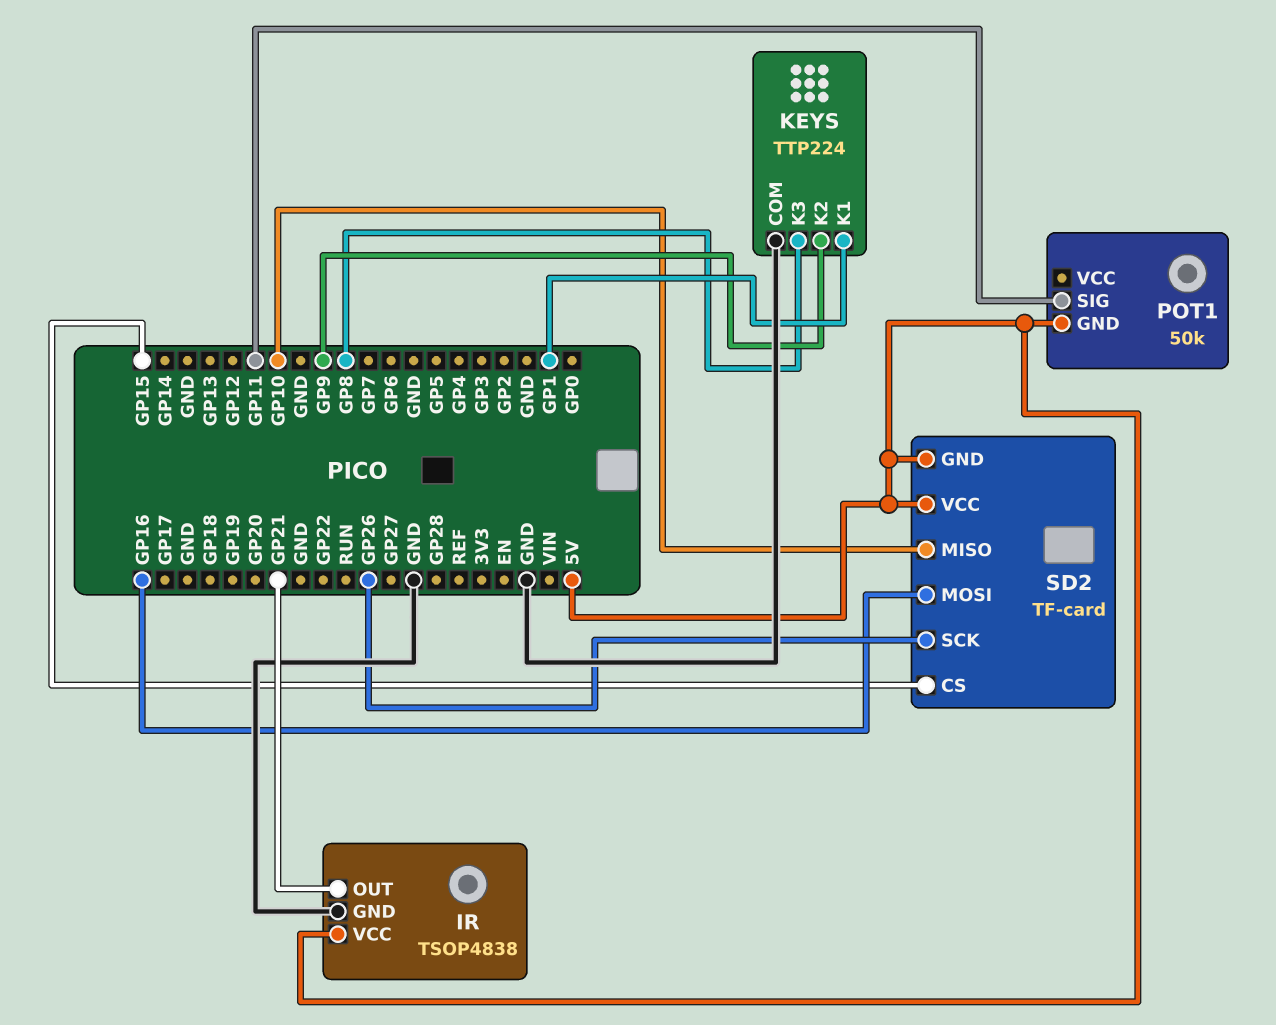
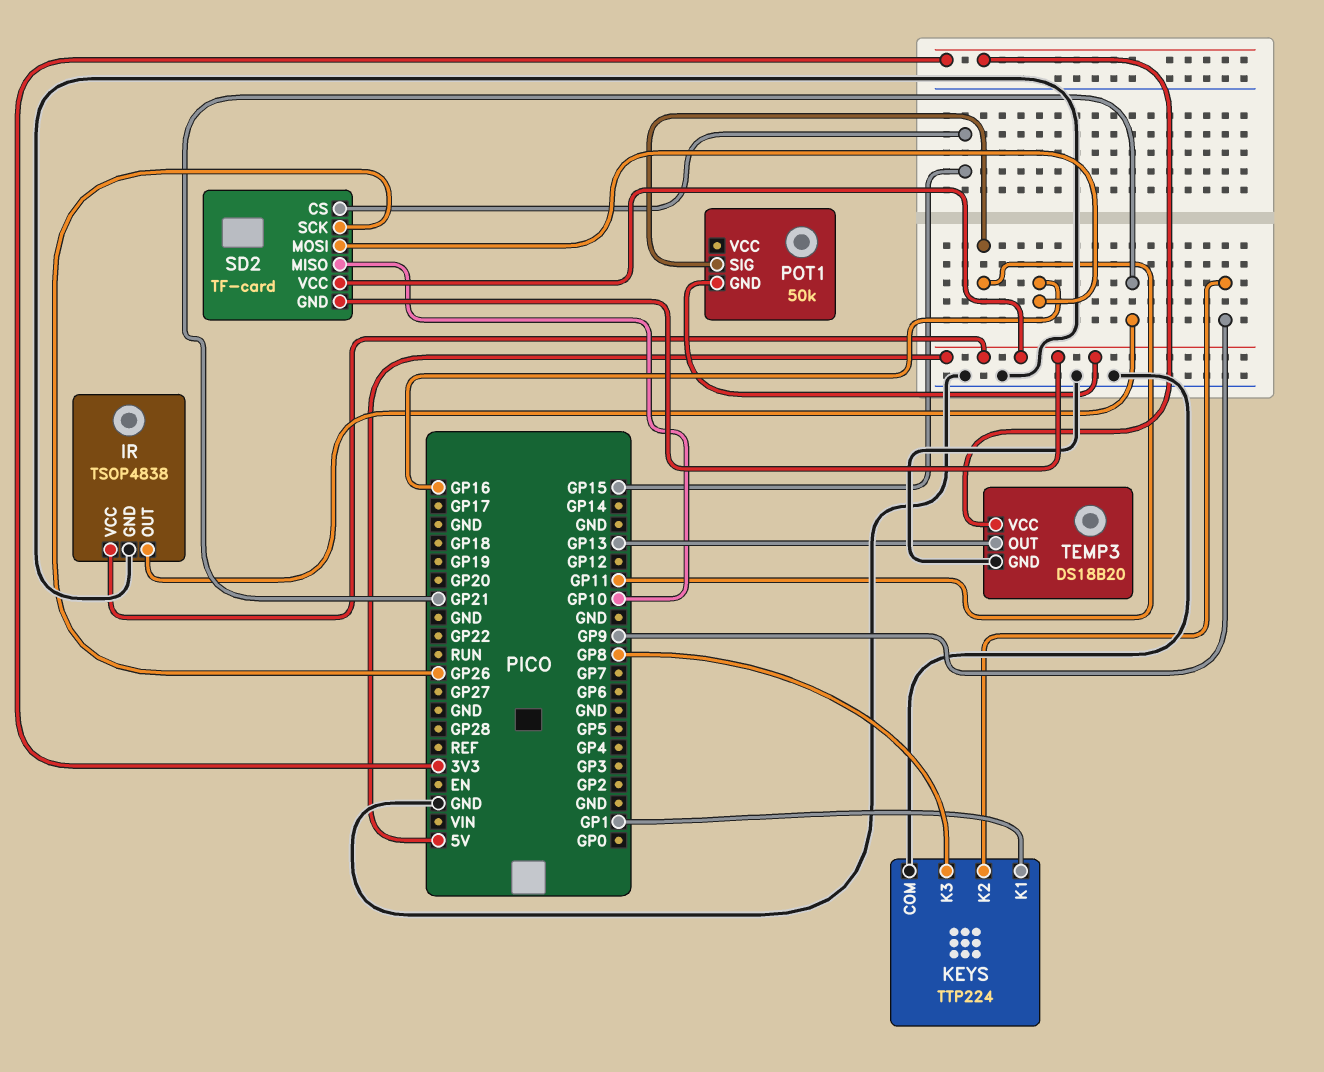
TEMP3: none -> DS18B20
TEMP3 pin GND: none -> GND
TEMP3 pin OUT: none -> GP13
TEMP3 pin VCC: none -> 3V3

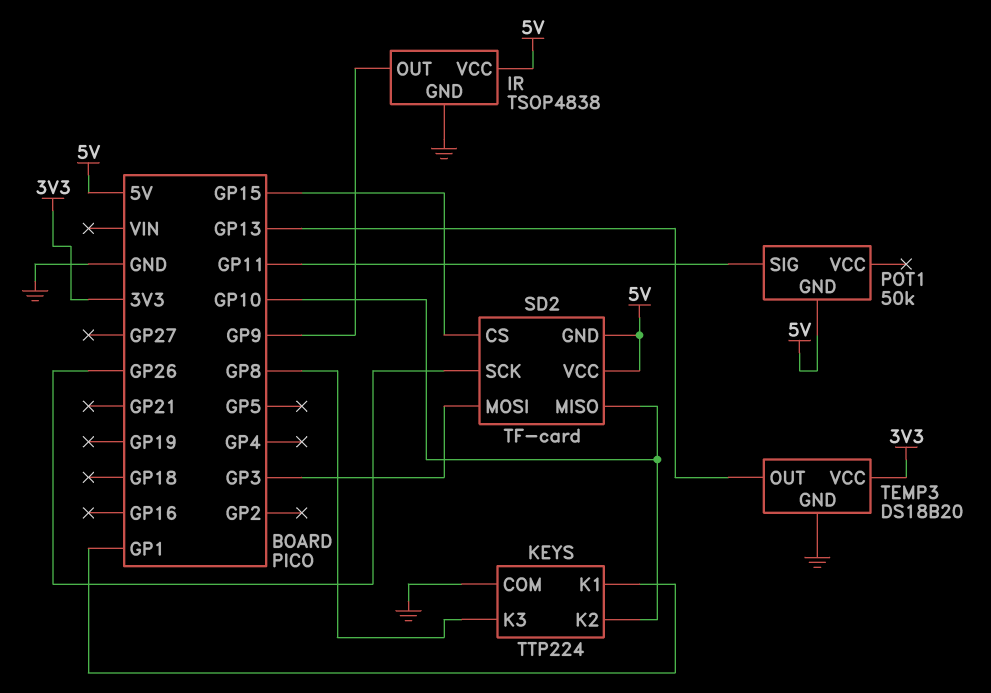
IR pin OUT: GP21 -> GP9
KEYS pin K2: GP9 -> GP10
SD2 pin MOSI: GP16 -> GP3

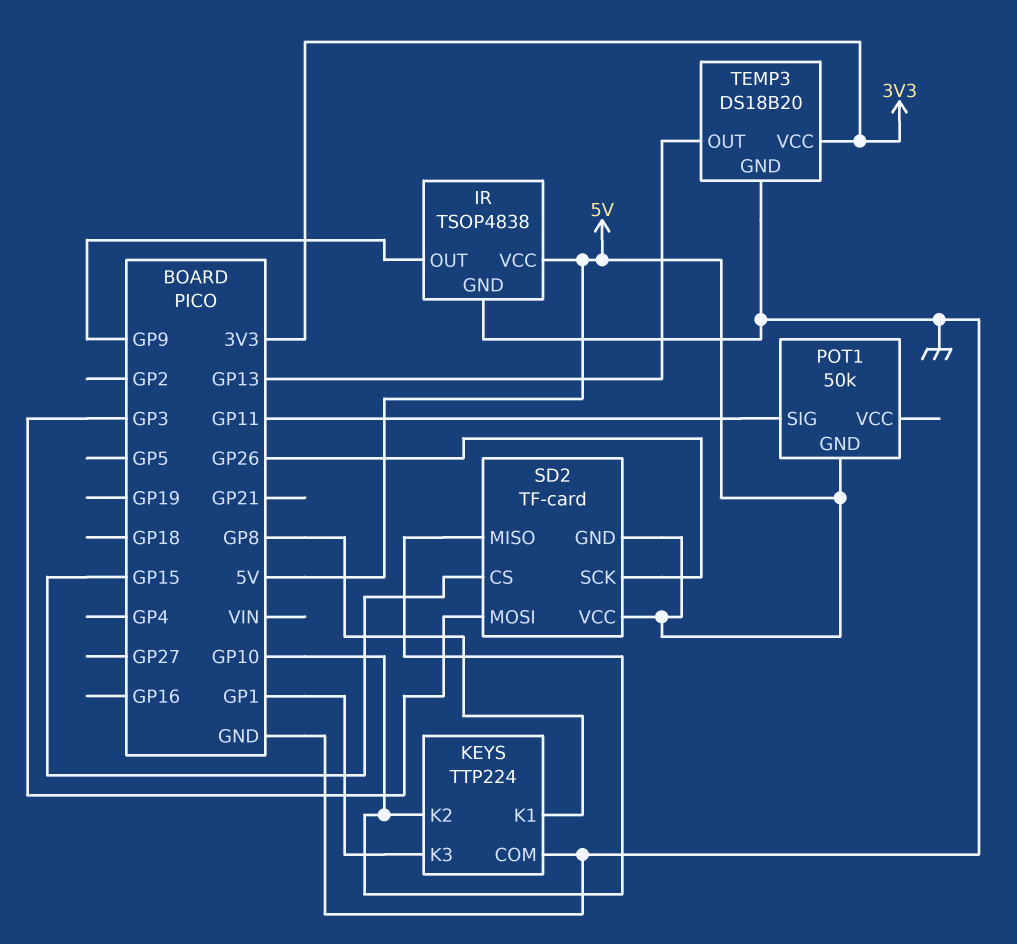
KEYS pin K1: GP1 -> GP8
KEYS pin K3: GP8 -> GP1

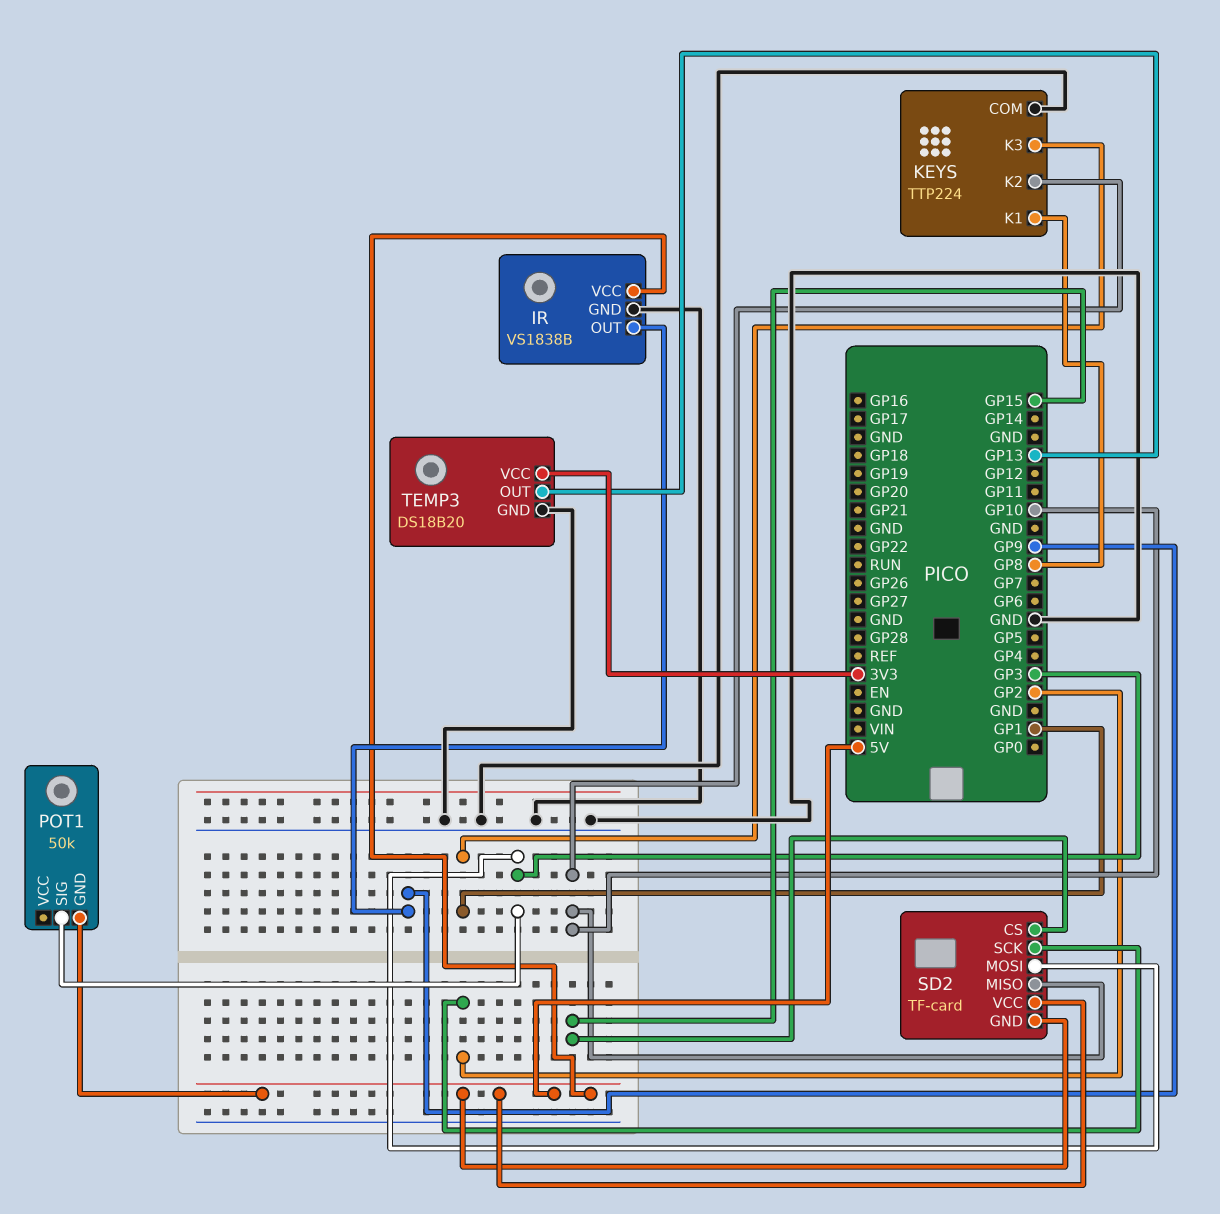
IR: TSOP4838 -> VS1838B
POT1 pin SIG: GP11 -> GP3
SD2 pin SCK: GP26 -> GP2

